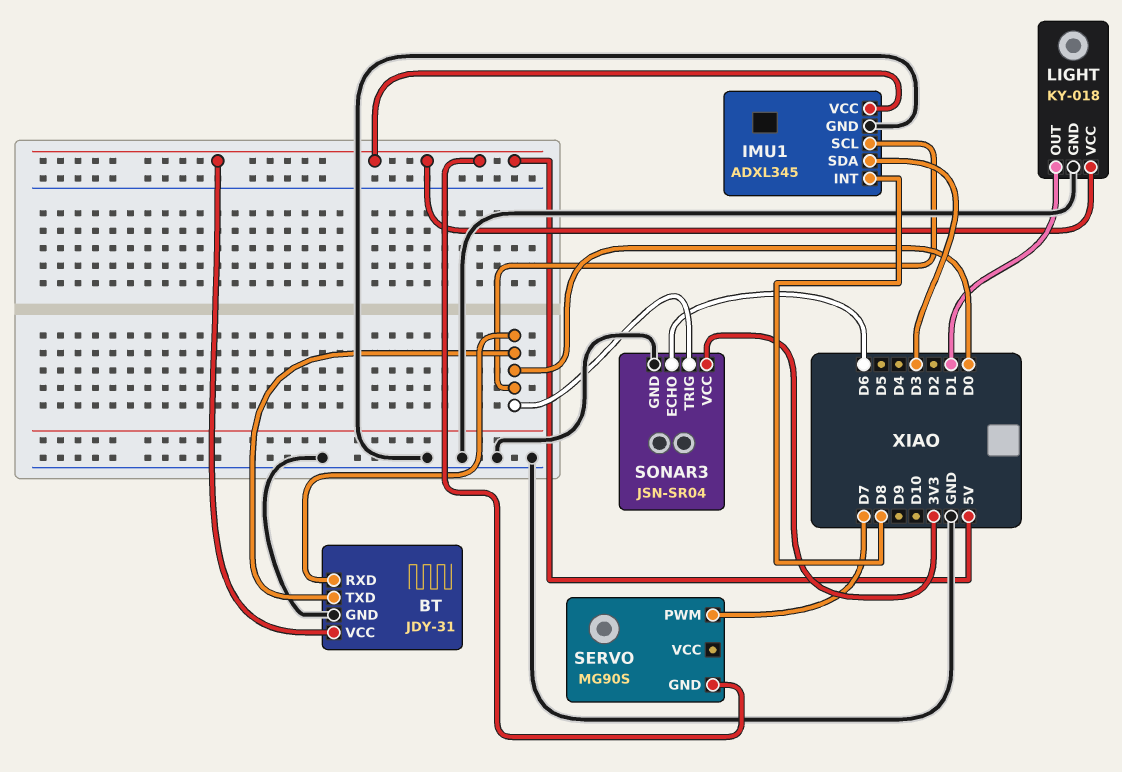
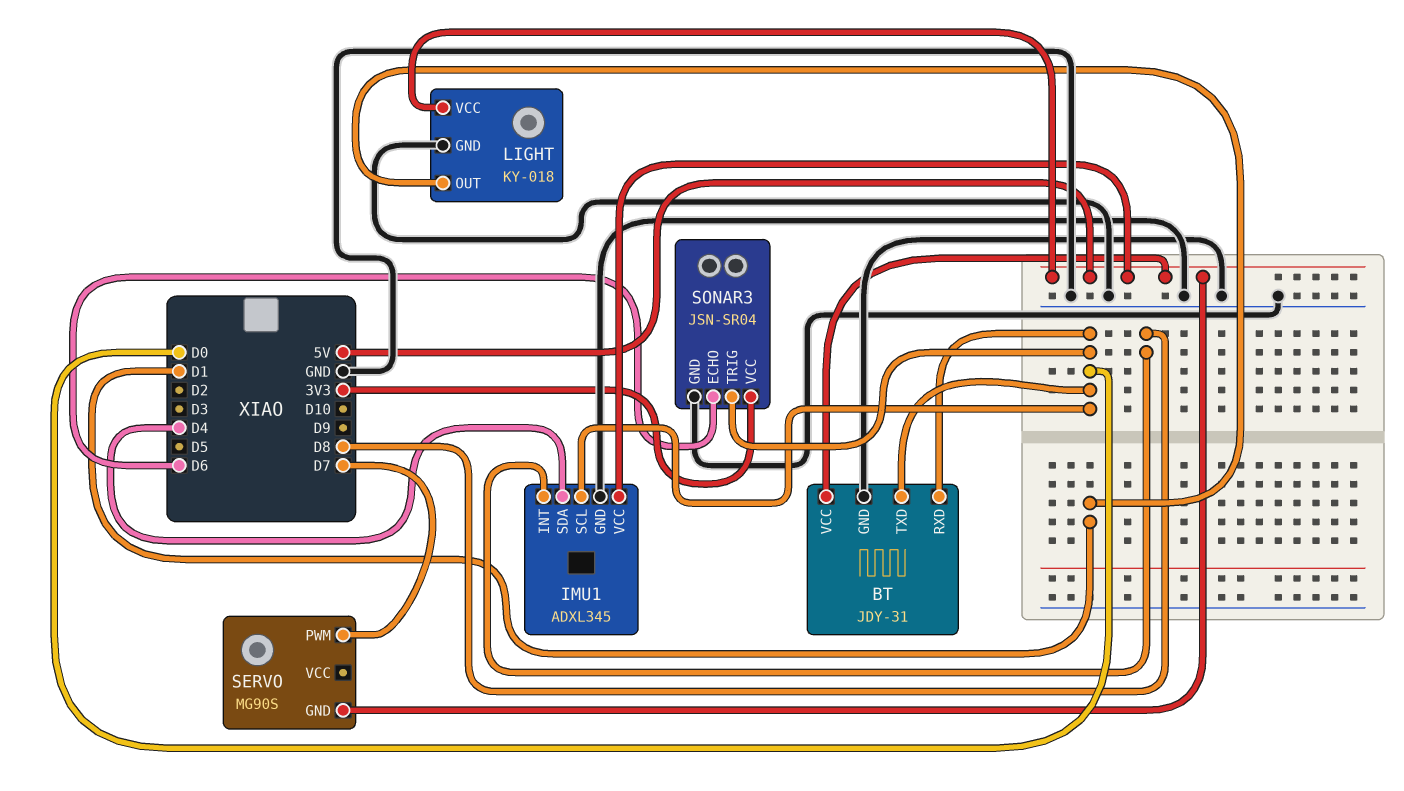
IMU1 pin SDA: D3 -> D4

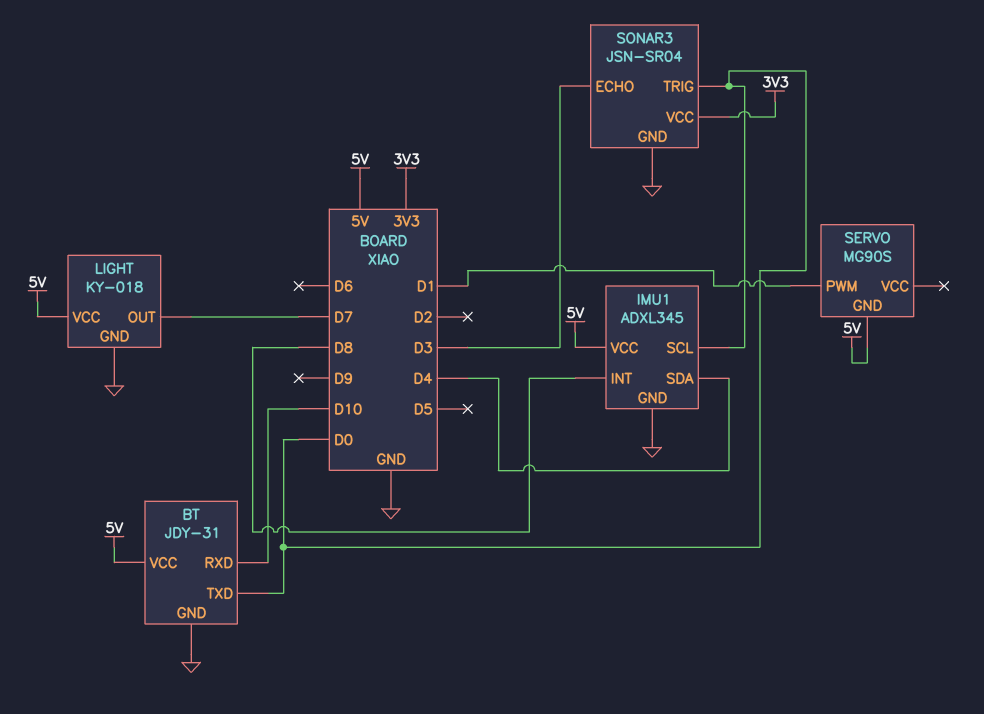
BT pin RXD: D0 -> D10
LIGHT pin OUT: D1 -> D7
SERVO pin PWM: D7 -> D1
SONAR3 pin ECHO: D6 -> D3

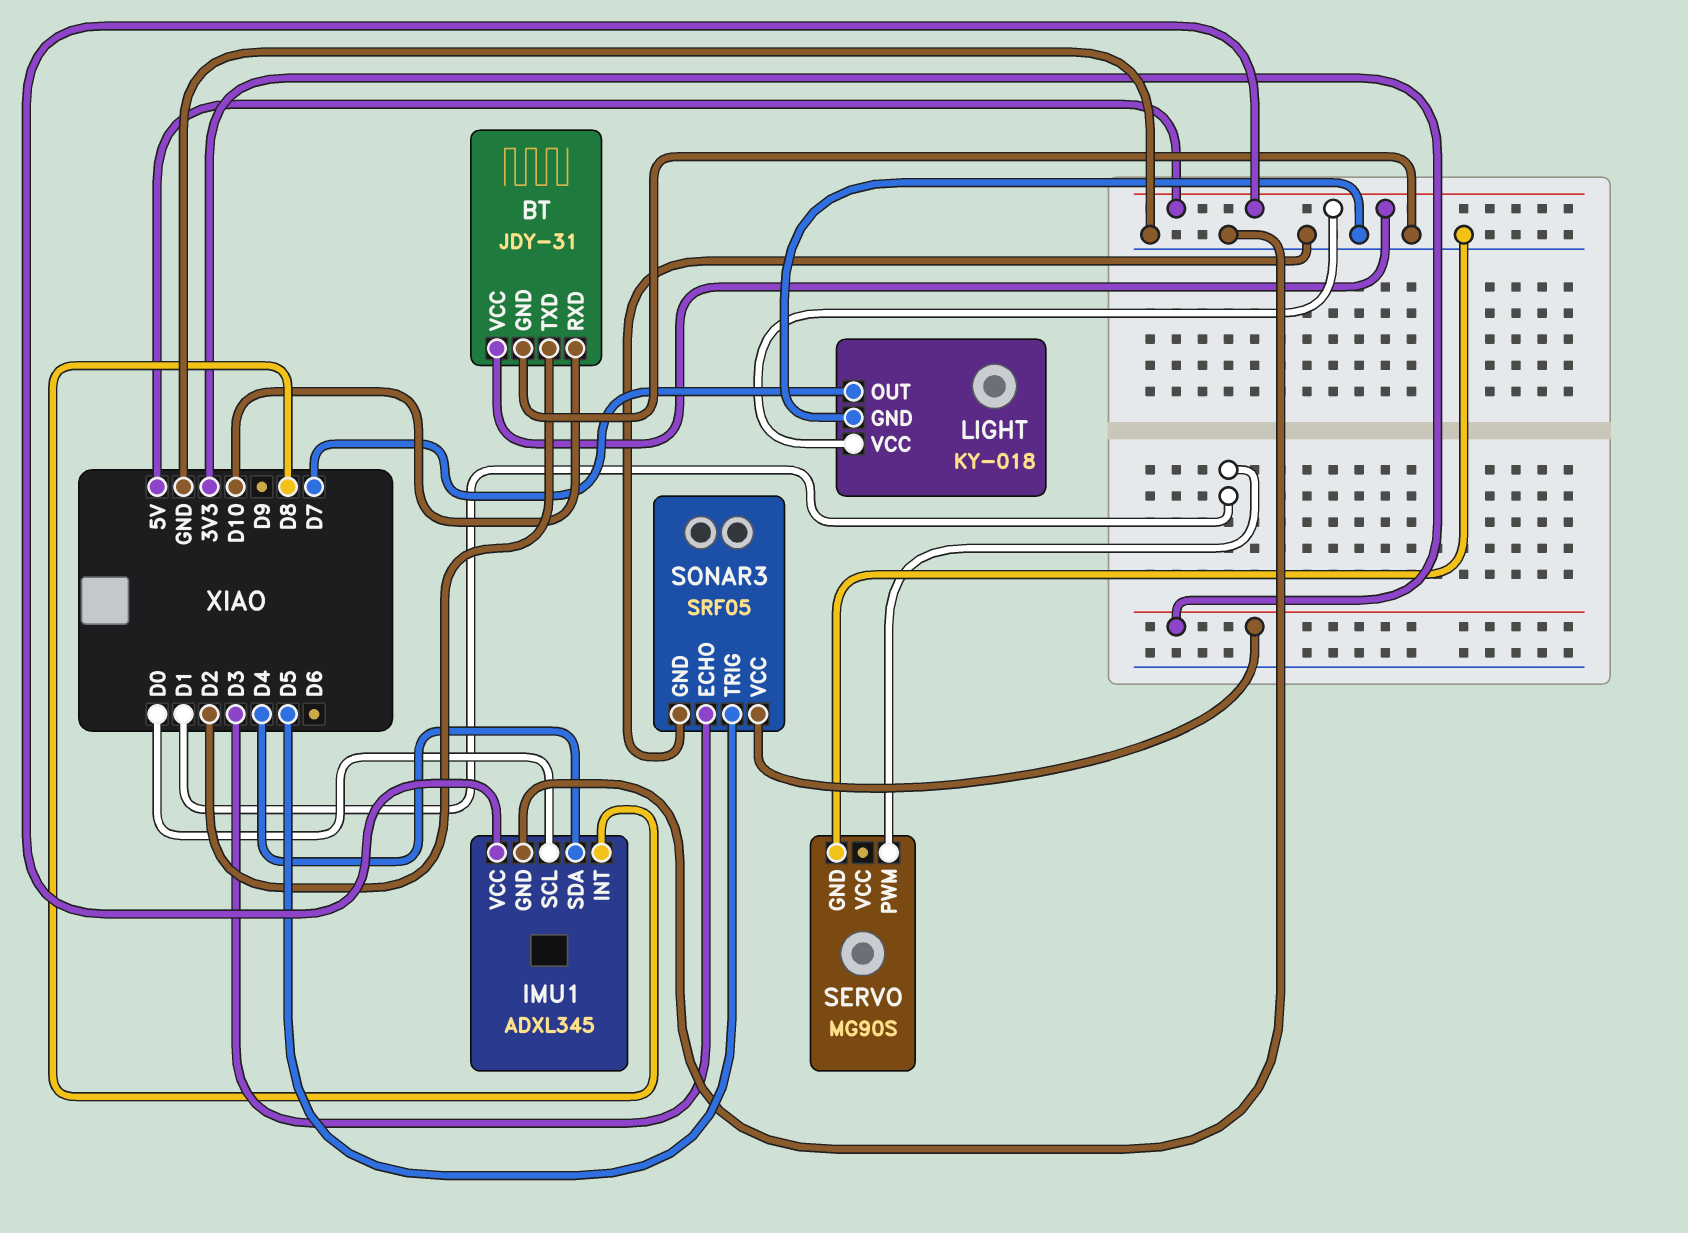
BT pin TXD: D0 -> D2
SERVO pin GND: 5V -> GND
SONAR3: JSN-SR04 -> SRF05
SONAR3 pin TRIG: D0 -> D5

